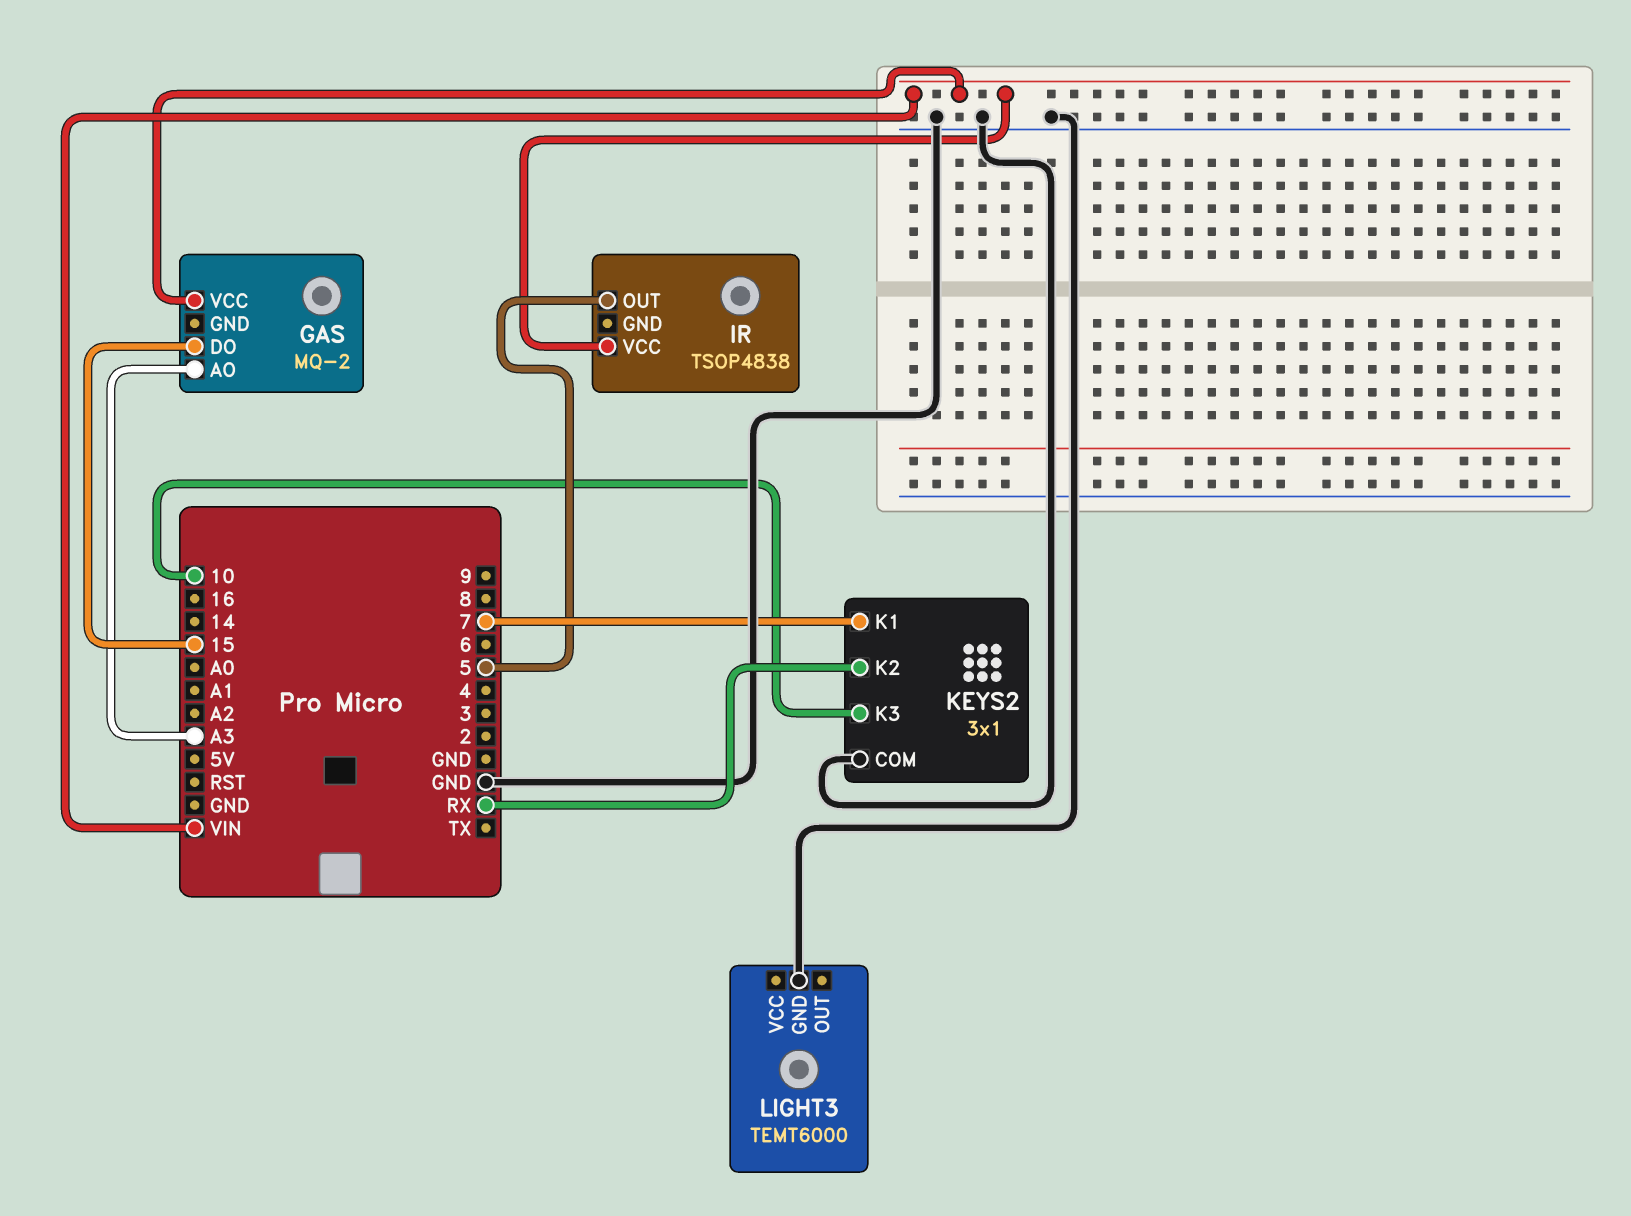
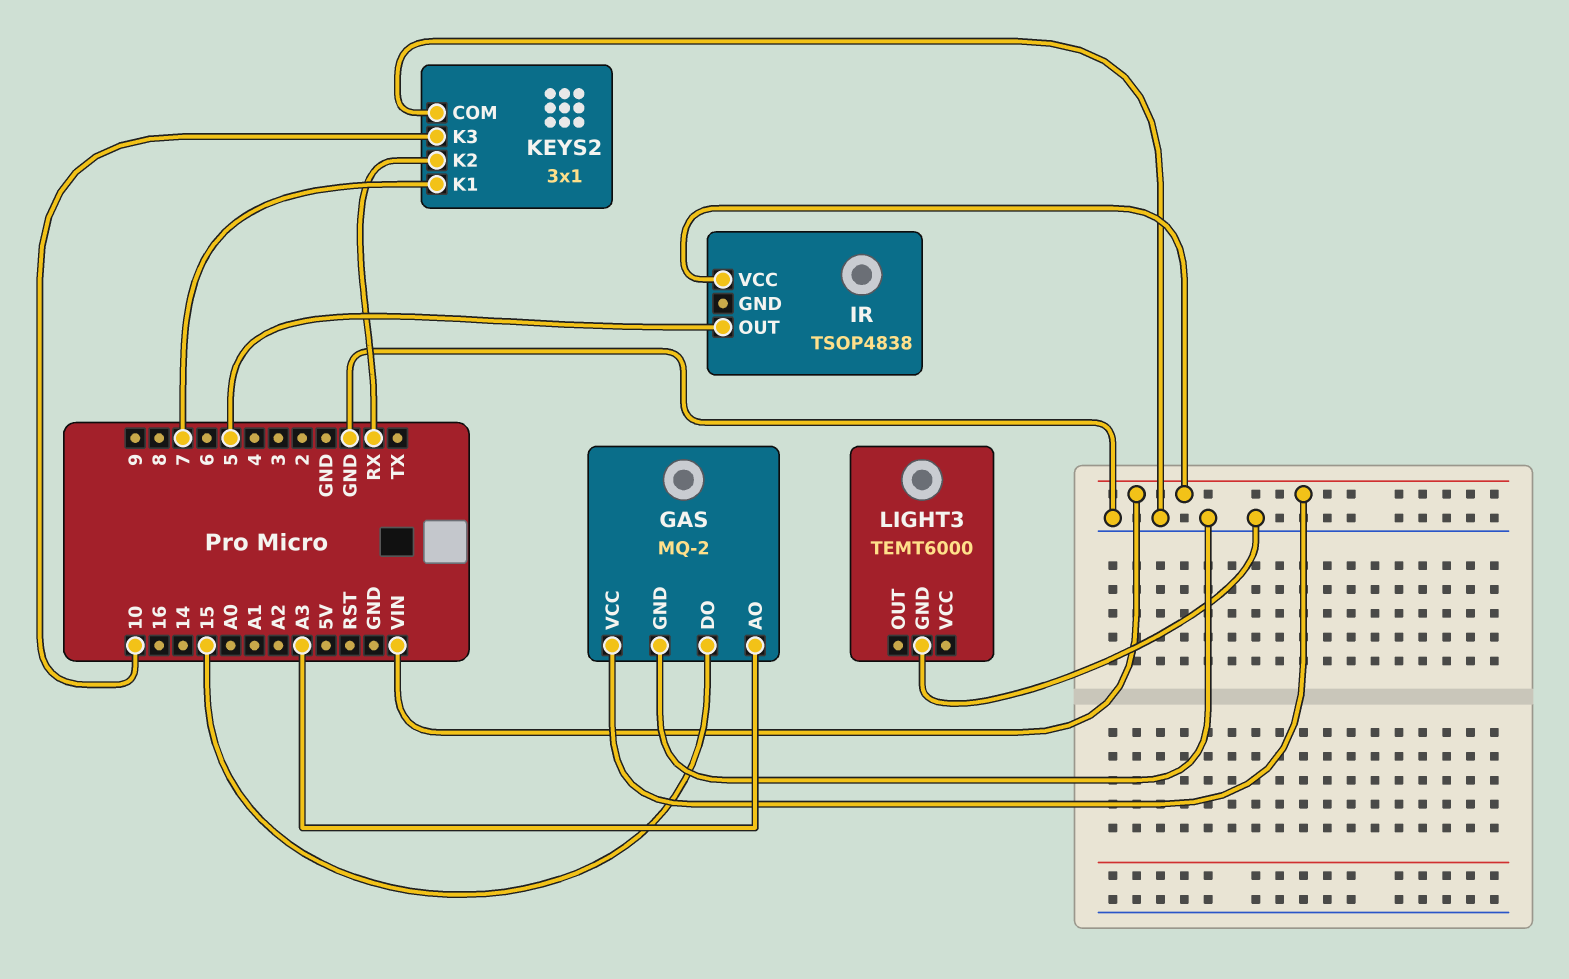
GAS pin GND: none -> GND

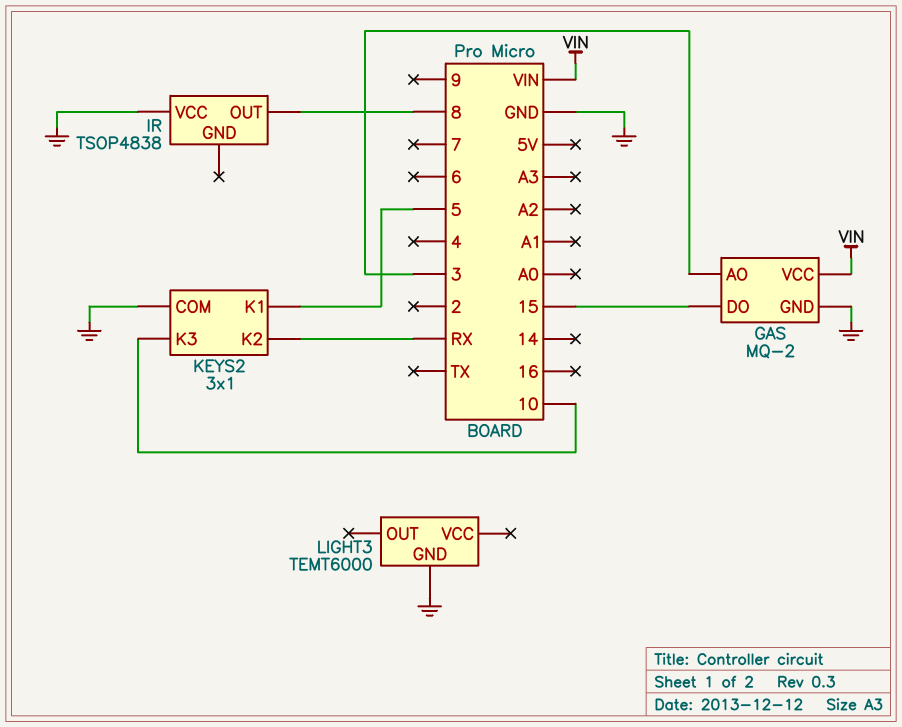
GAS pin AO: A3 -> 3
IR pin OUT: 5 -> 8
IR pin VCC: VIN -> GND
KEYS2 pin K1: 7 -> 5

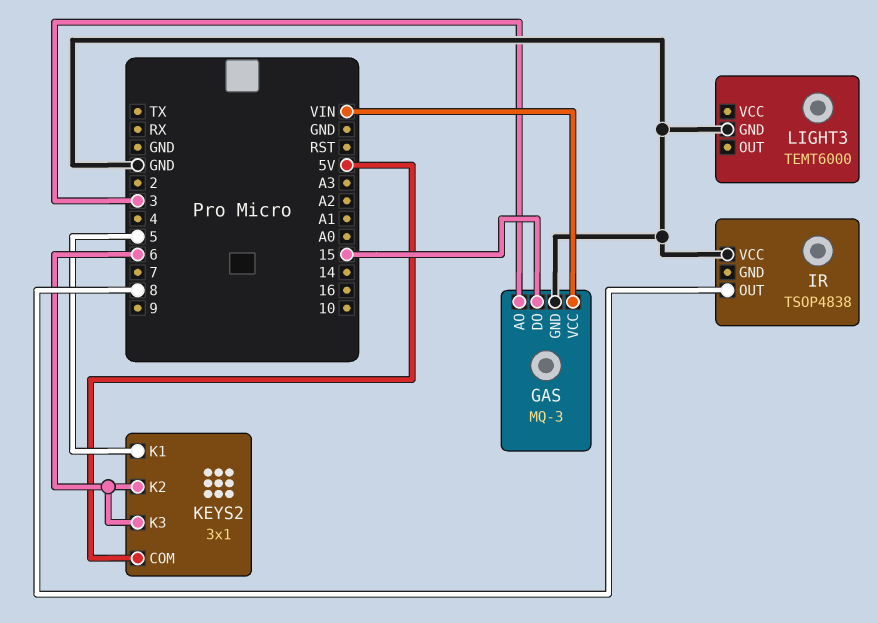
GAS: MQ-2 -> MQ-3
KEYS2 pin COM: GND -> 5V
KEYS2 pin K2: RX -> 6
KEYS2 pin K3: 10 -> 6

